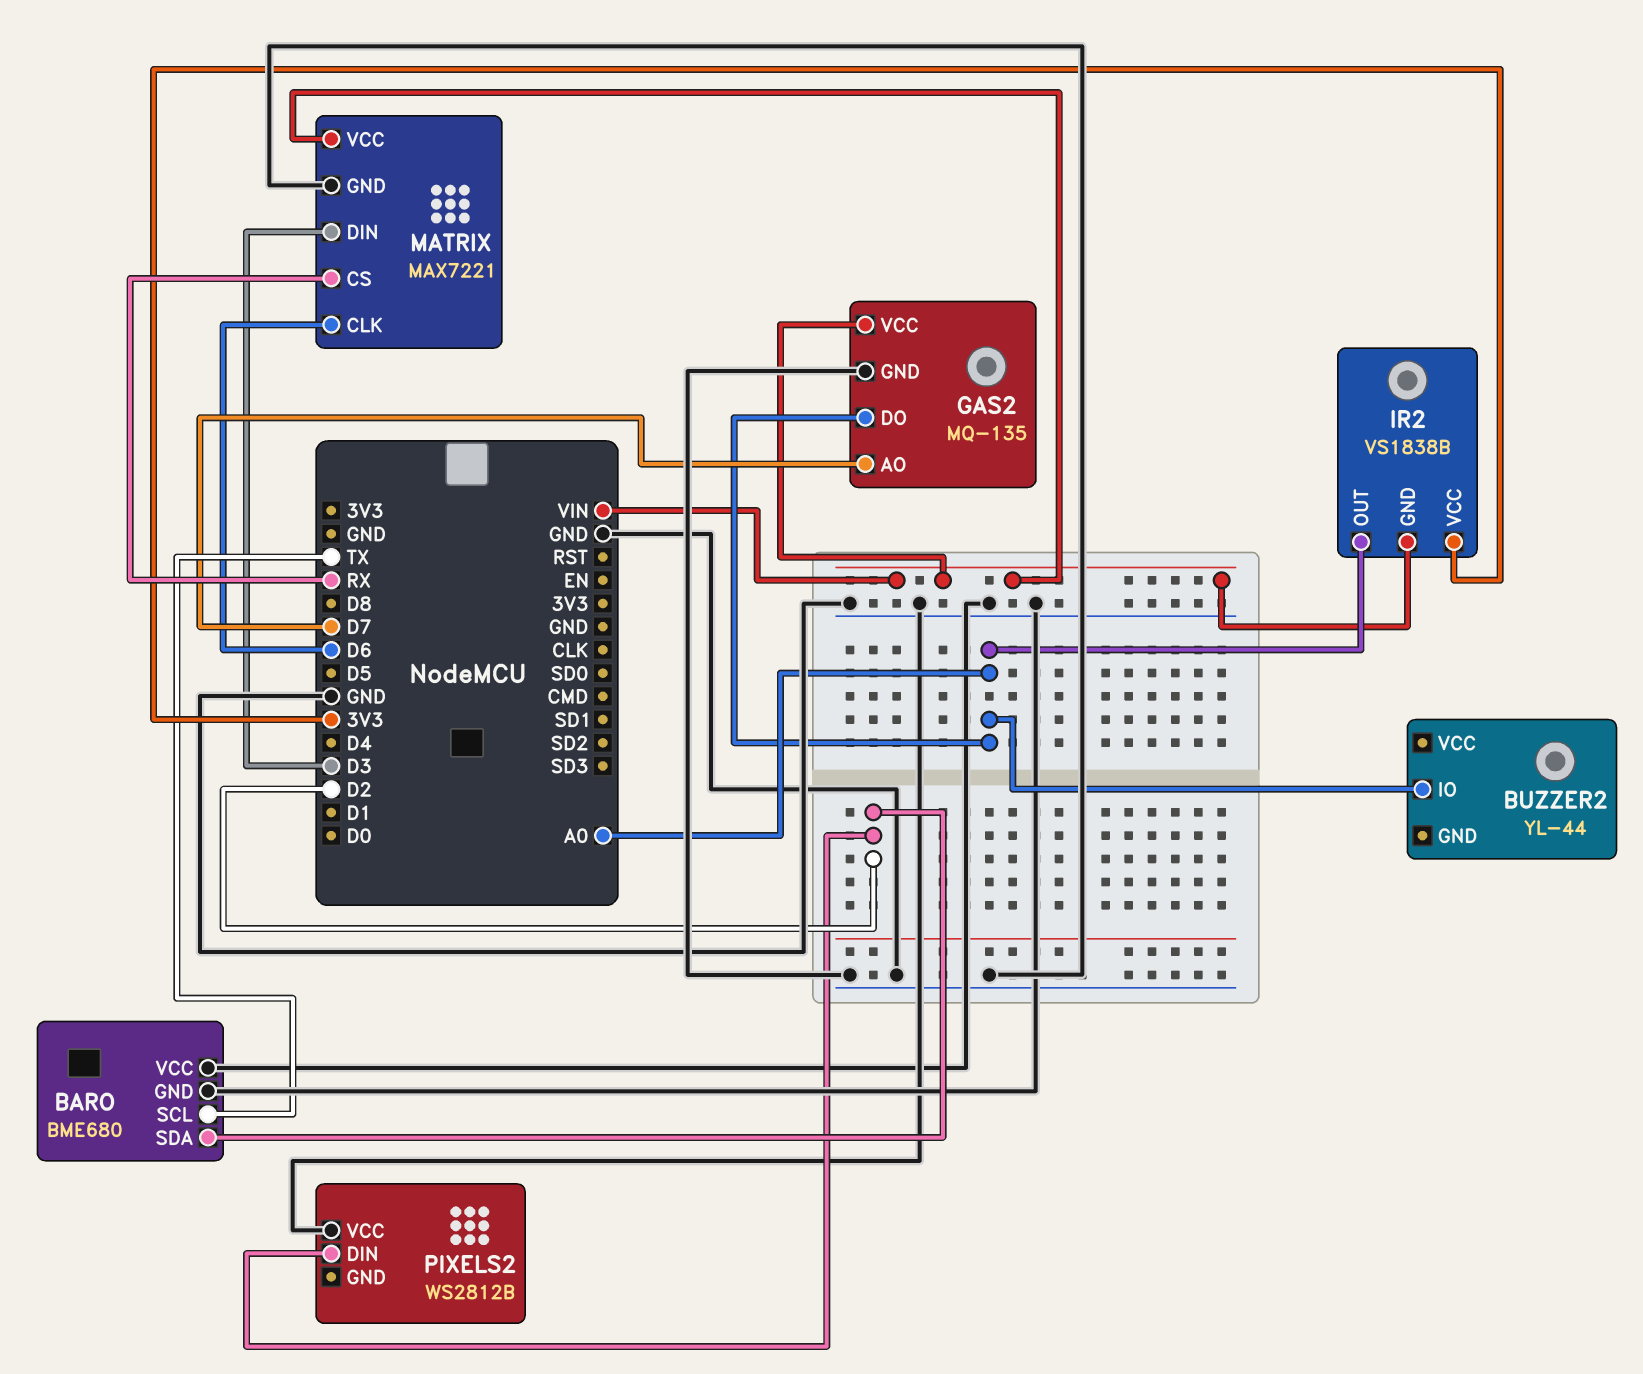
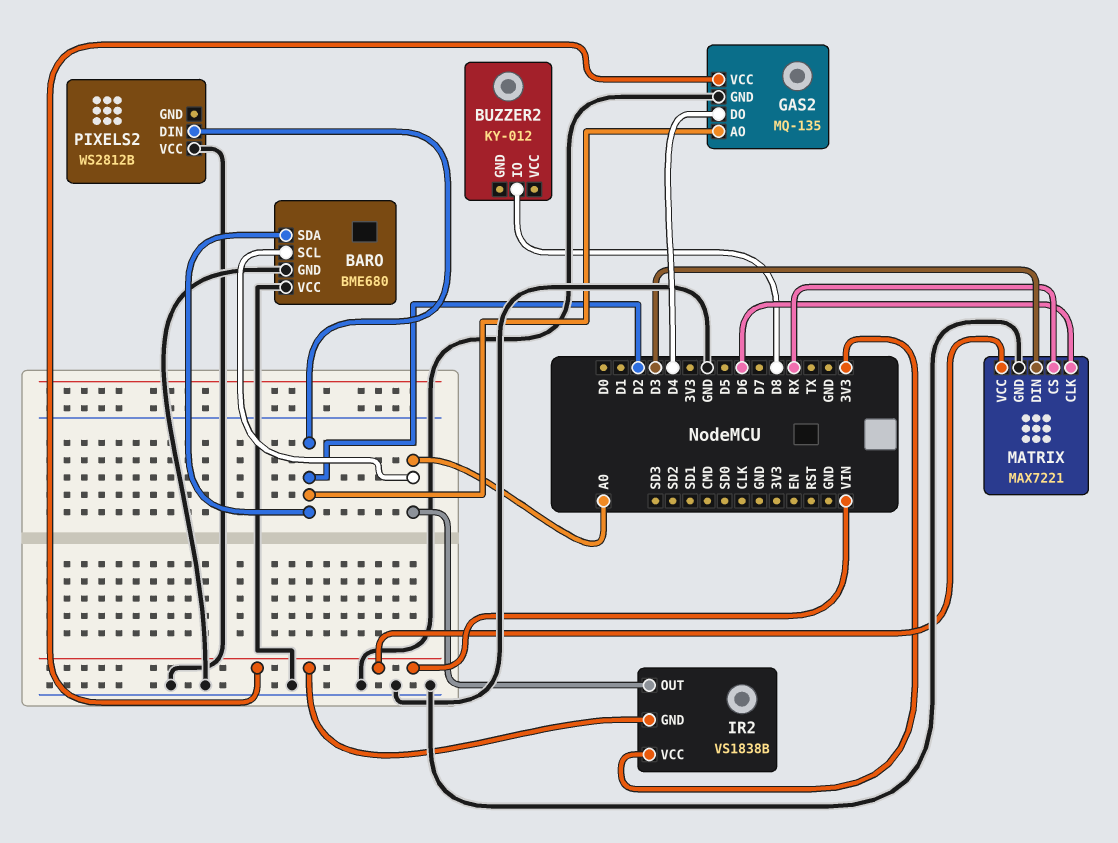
BARO pin SCL: TX -> A0
BUZZER2: YL-44 -> KY-012
BUZZER2 pin IO: A0 -> D8
GAS2 pin AO: D7 -> D2
GAS2 pin DO: A0 -> D4

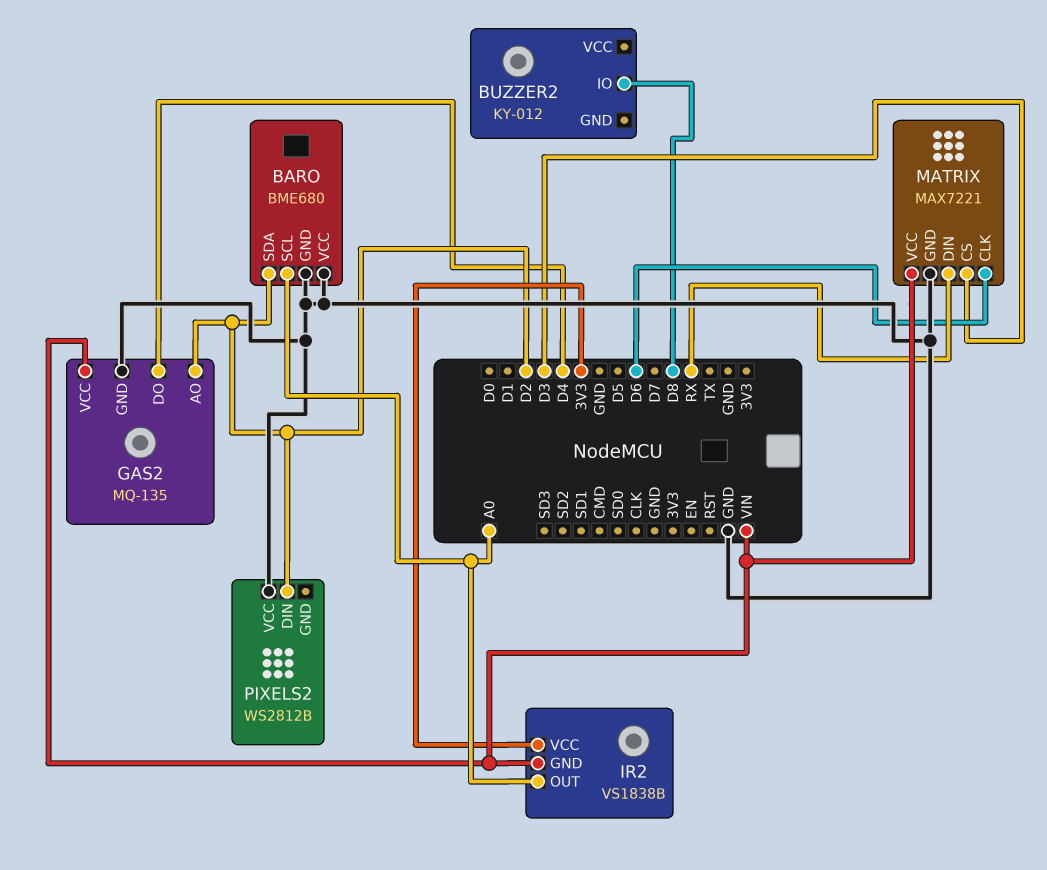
MATRIX pin CS: RX -> D3
MATRIX pin DIN: D3 -> RX

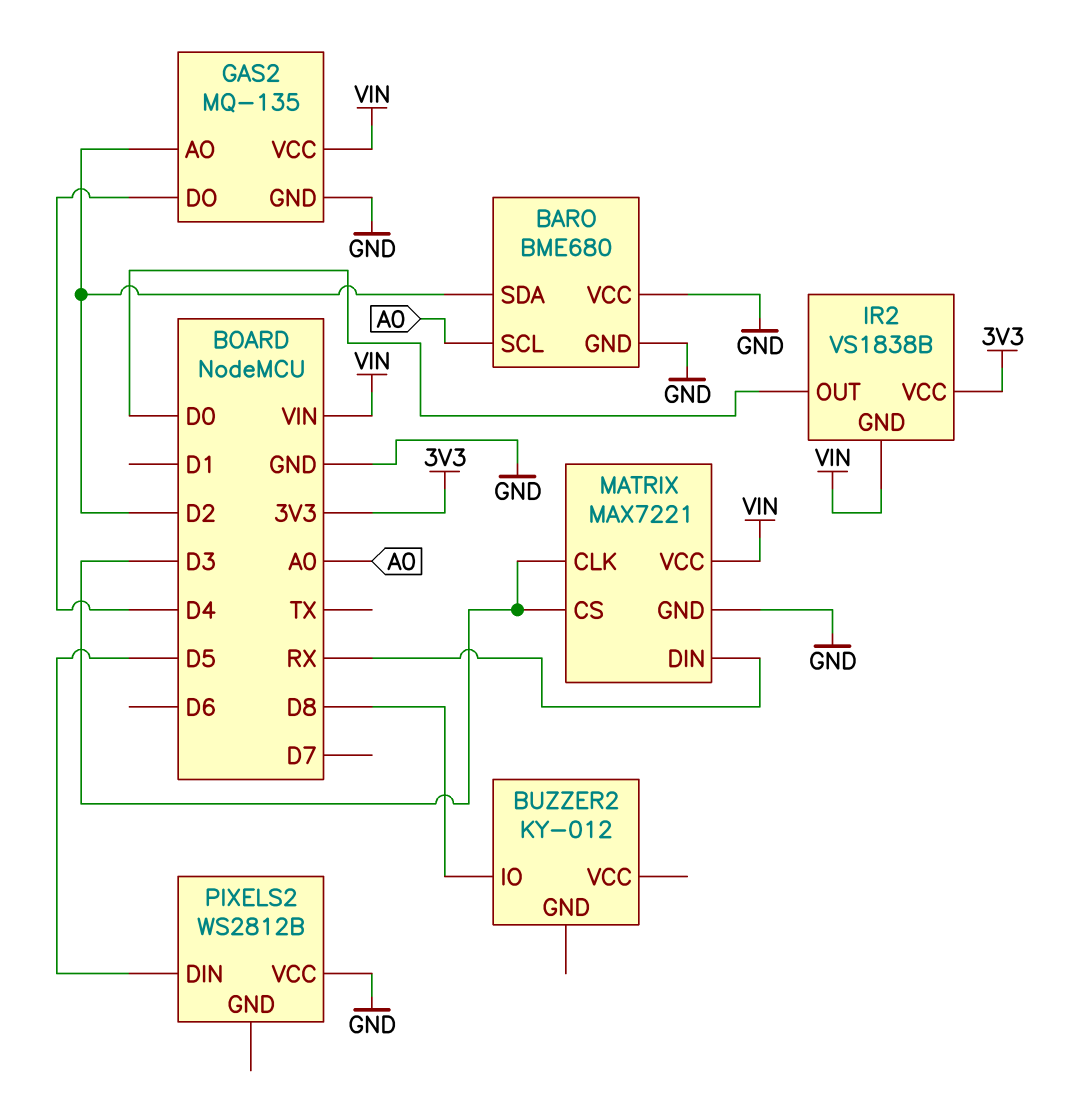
IR2 pin OUT: A0 -> D0
MATRIX pin CLK: D6 -> D3
PIXELS2 pin DIN: D2 -> D5

